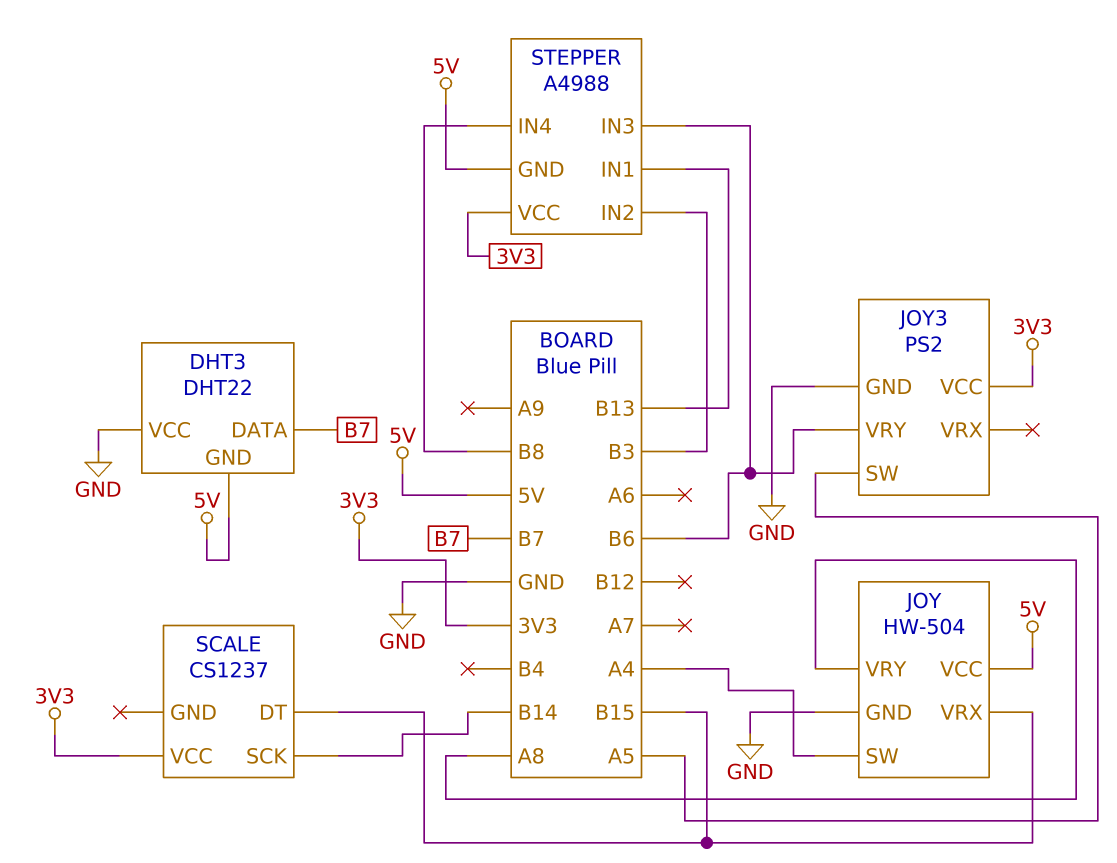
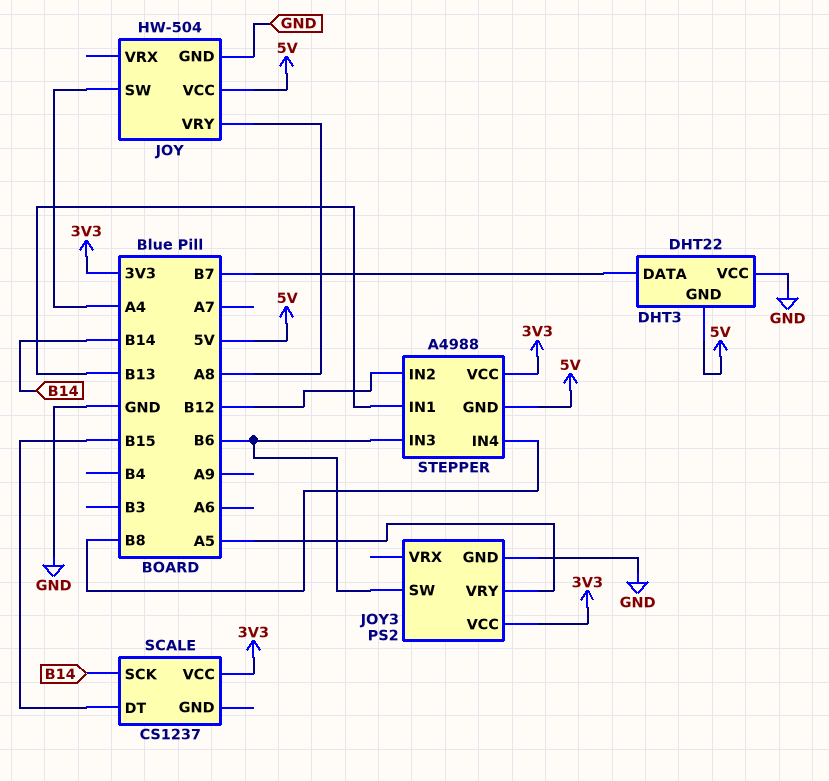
JOY pin VRX: B15 -> none
JOY3 pin SW: A5 -> B6
JOY3 pin VRY: B6 -> A5
STEPPER pin IN2: B3 -> B12

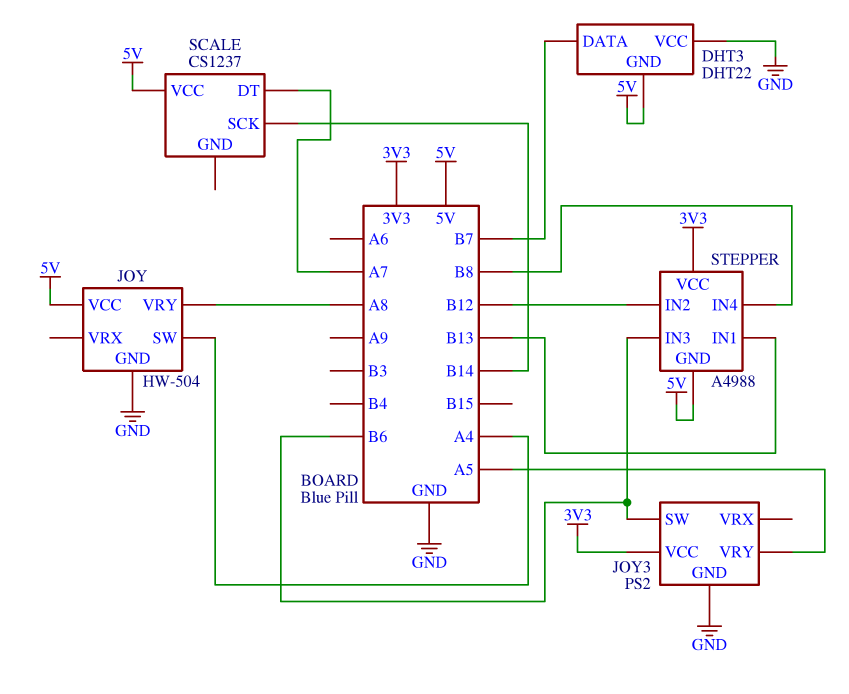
SCALE pin DT: B15 -> A7
SCALE pin VCC: 3V3 -> 5V

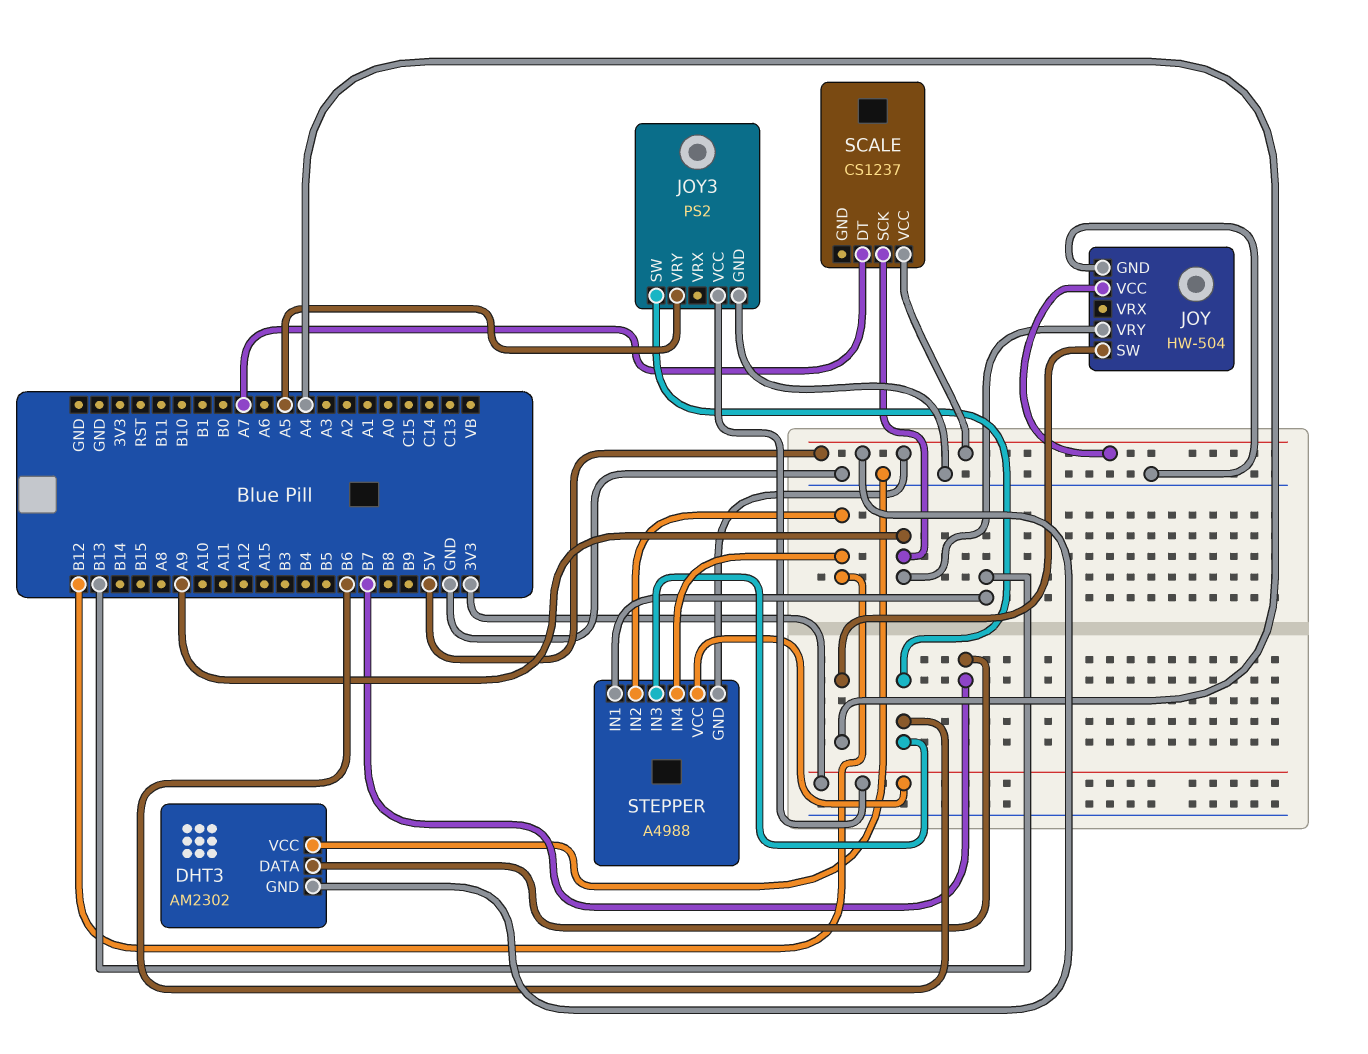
DHT3: DHT22 -> AM2302
JOY pin VRY: A8 -> A9
SCALE pin SCK: B14 -> A9
STEPPER pin IN4: B8 -> B12

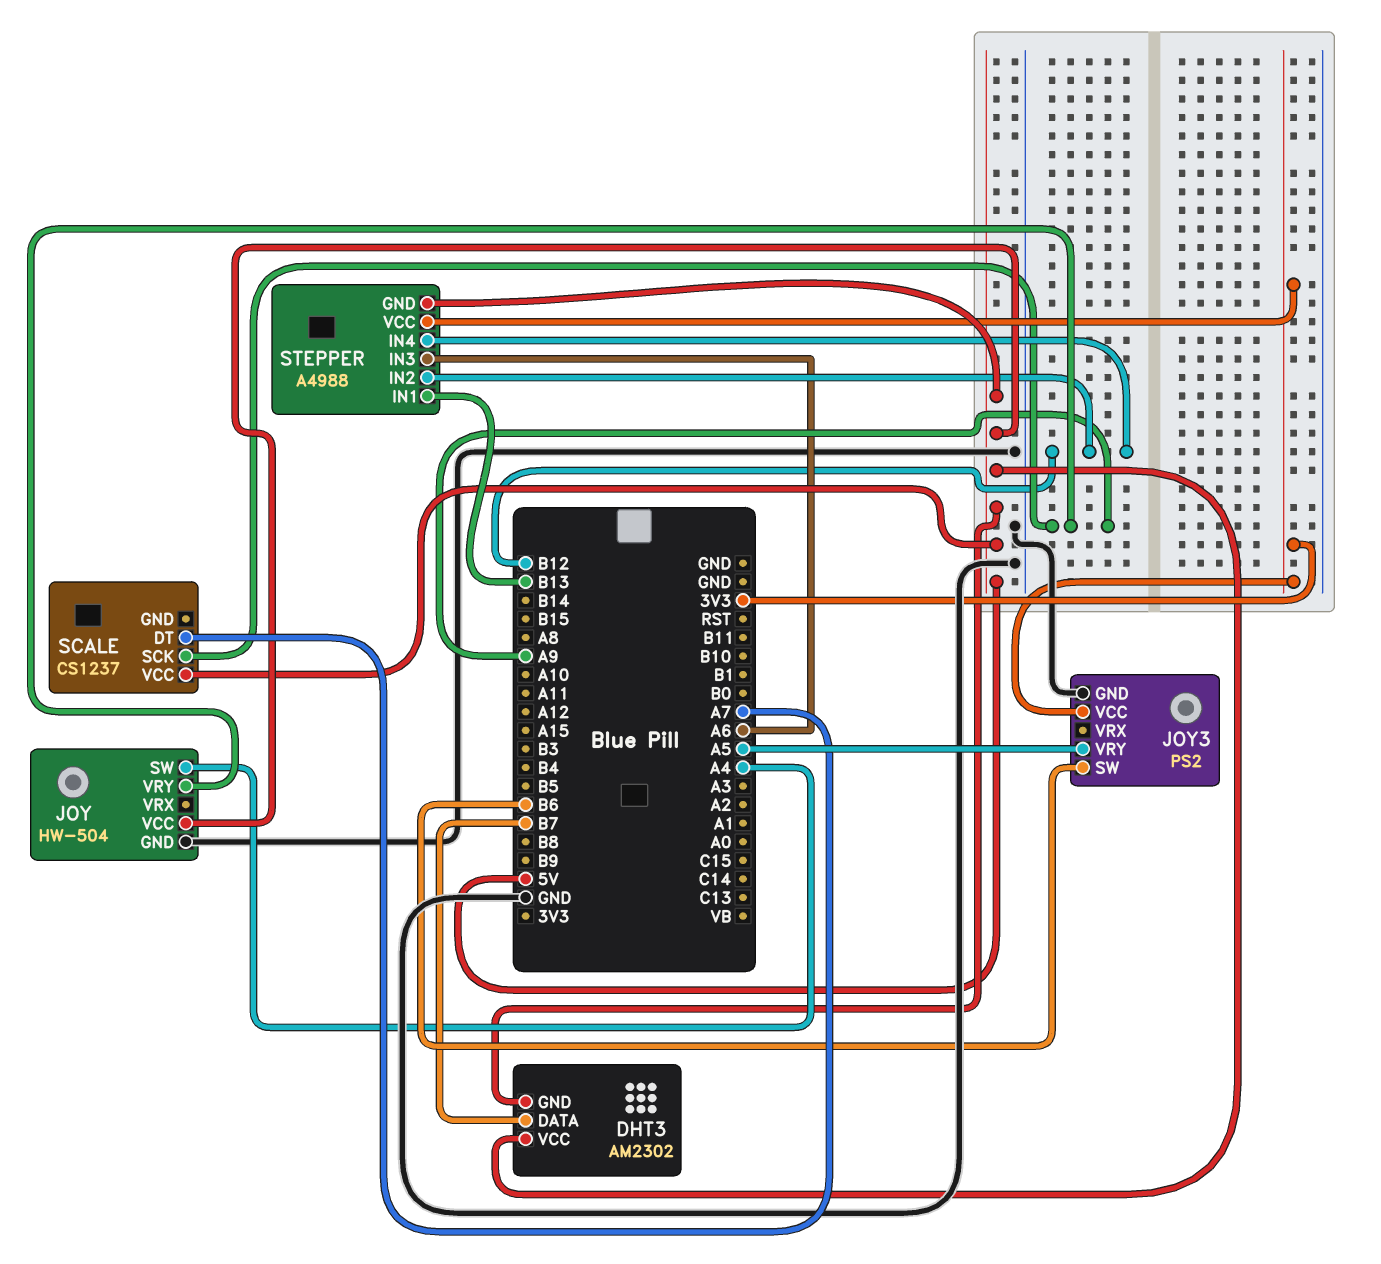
DHT3 pin VCC: GND -> 5V
STEPPER pin IN3: B6 -> A6

